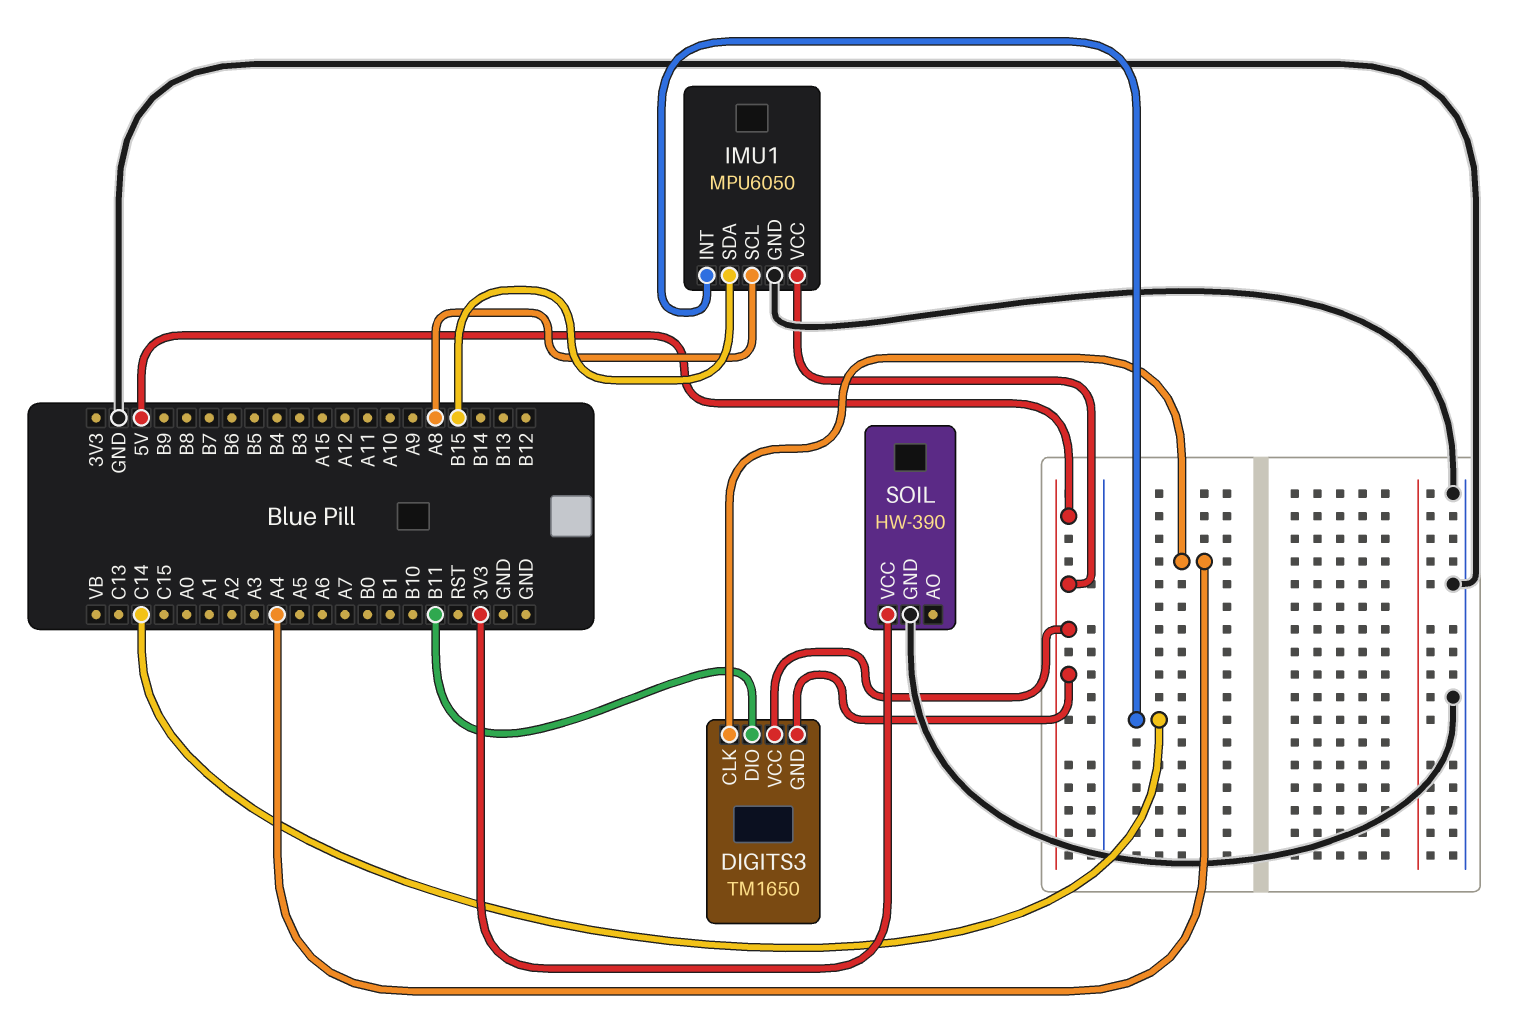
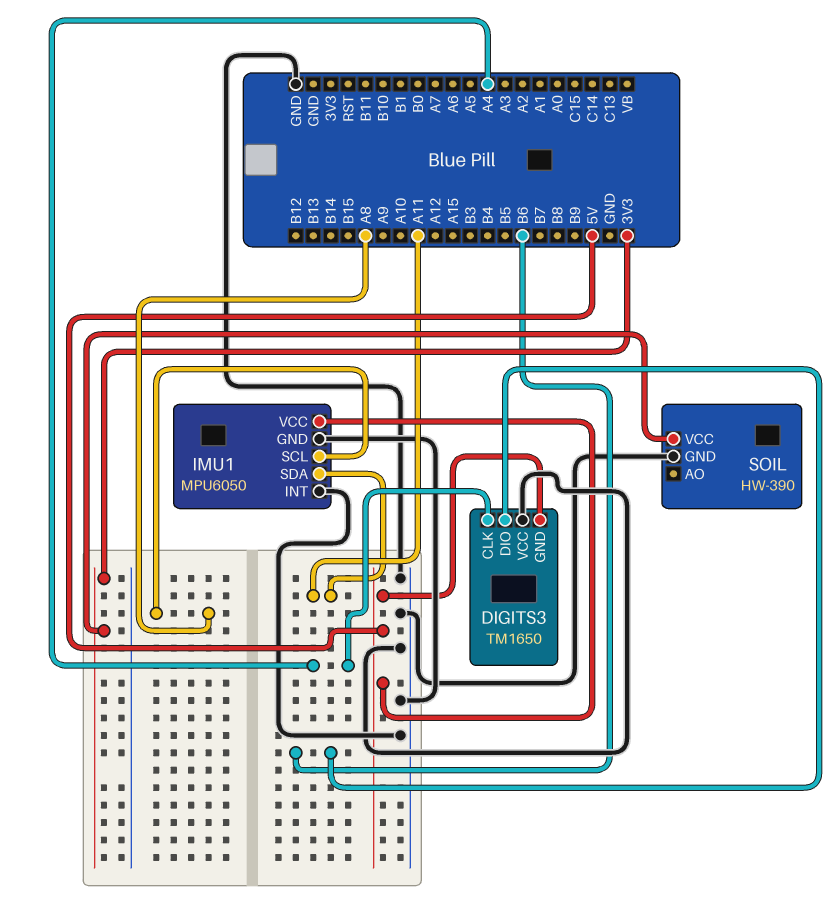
DIGITS3 pin DIO: B11 -> B6
DIGITS3 pin VCC: 5V -> GND
IMU1 pin INT: C14 -> GND
IMU1 pin SDA: B15 -> A11

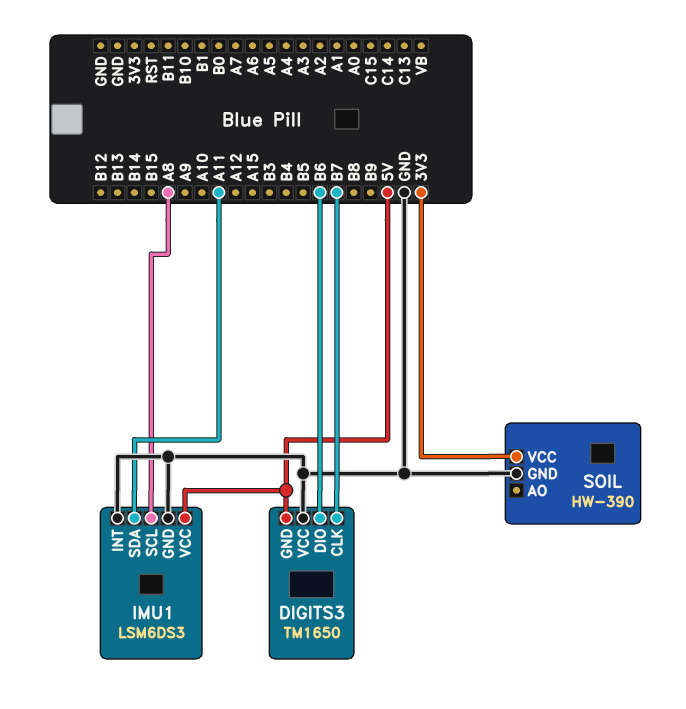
DIGITS3 pin CLK: A4 -> B7
IMU1: MPU6050 -> LSM6DS3

